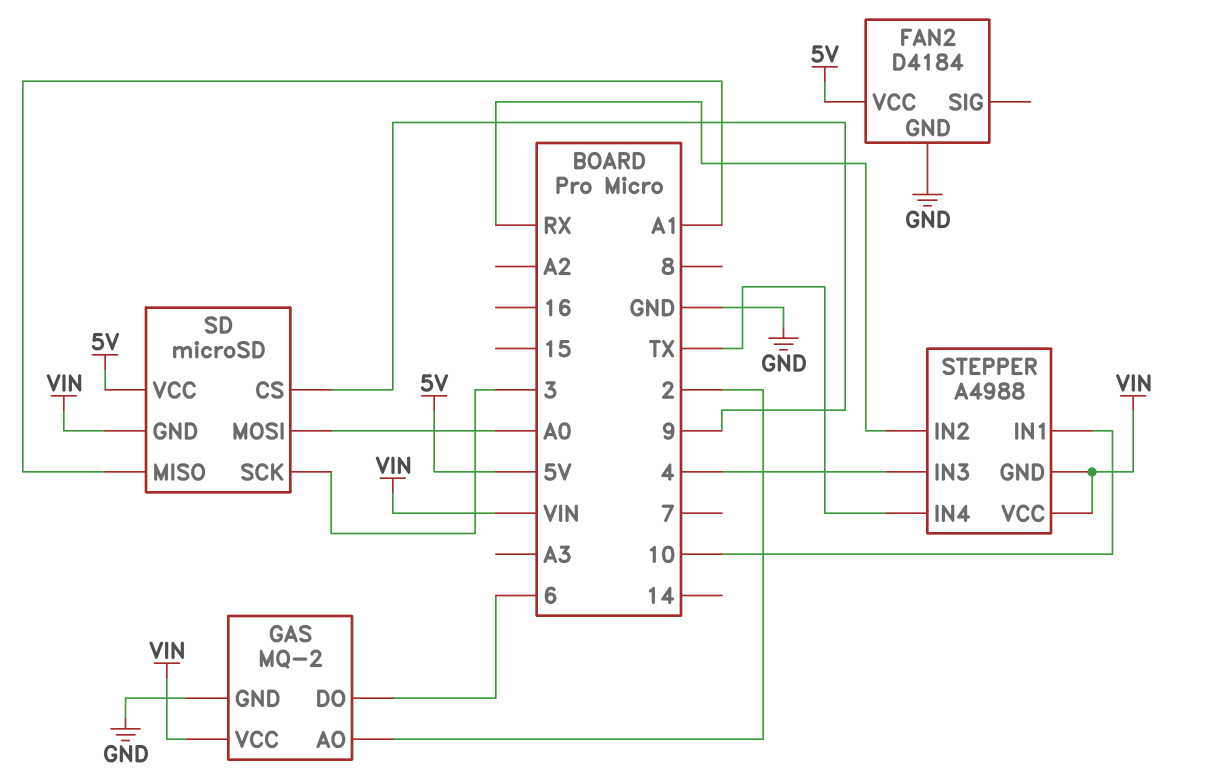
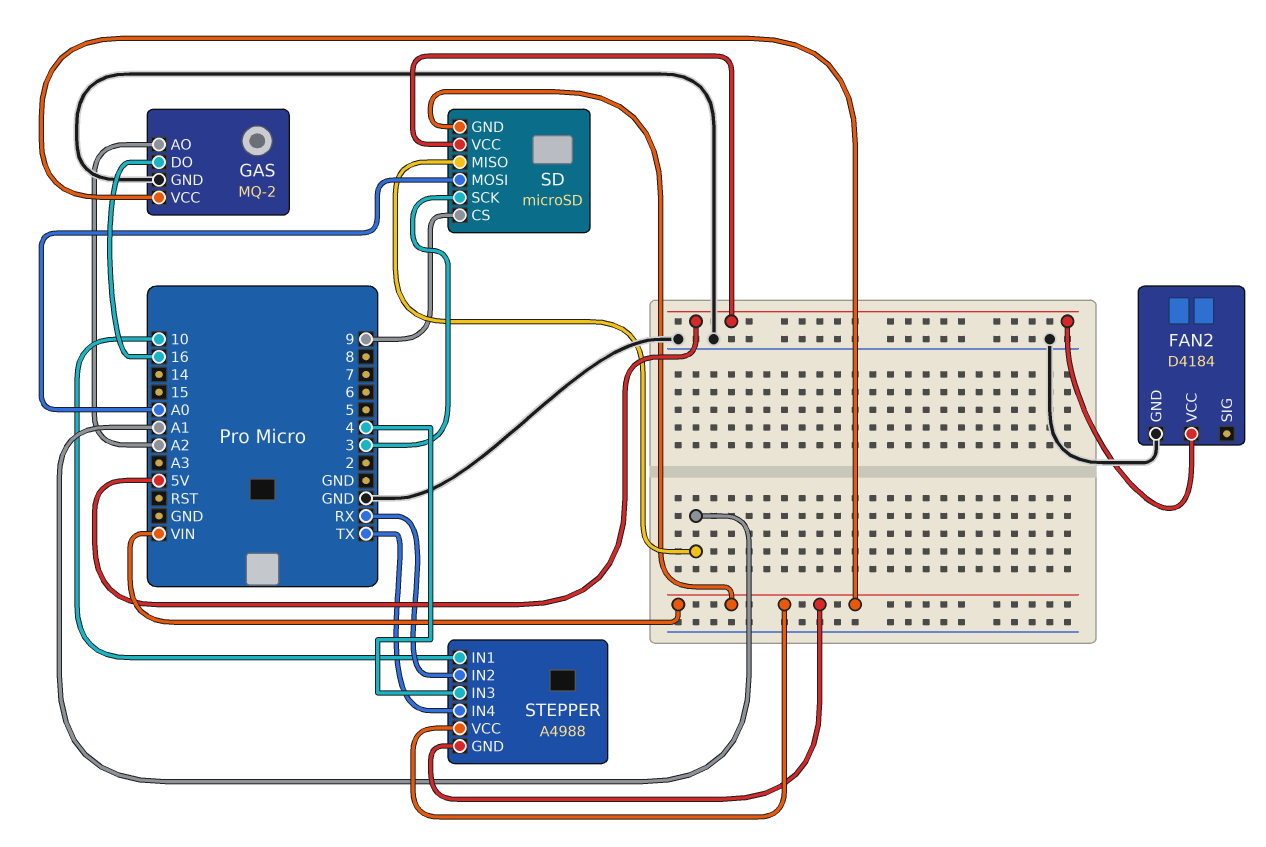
GAS pin AO: 2 -> A2
GAS pin DO: 6 -> 16

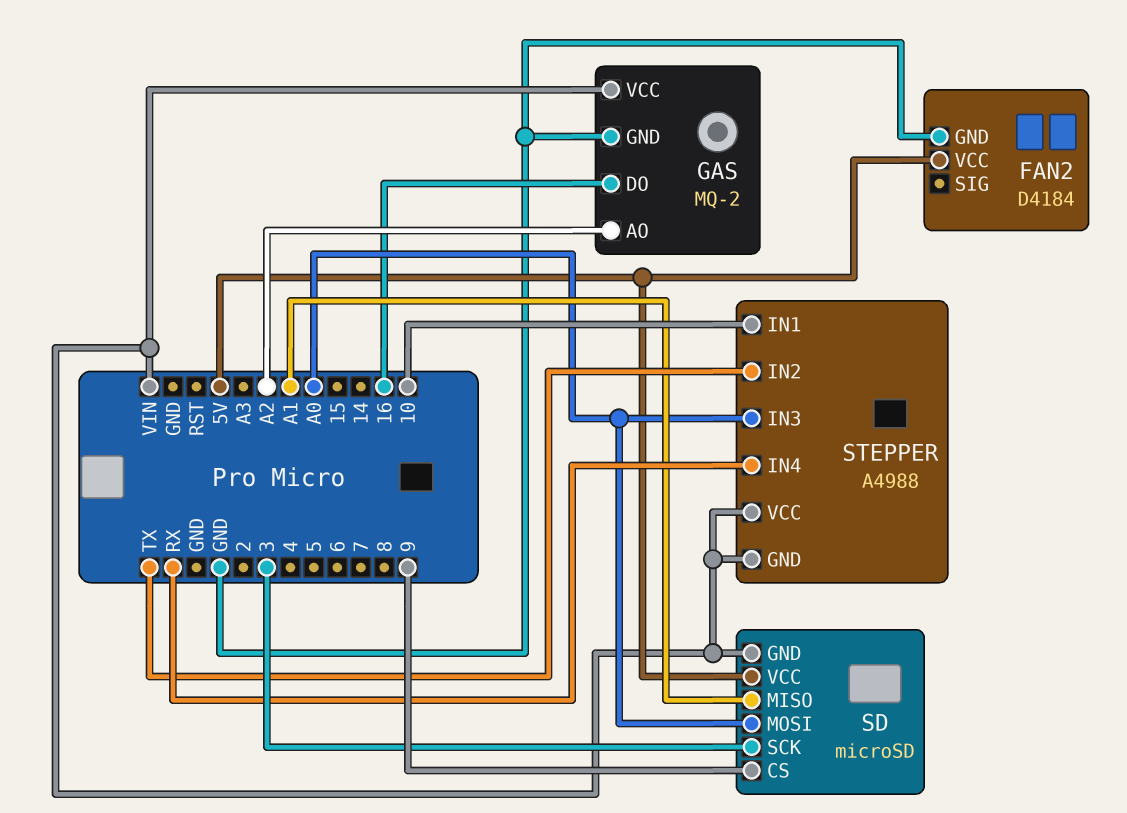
STEPPER pin IN2: RX -> TX
STEPPER pin IN3: 4 -> A0
STEPPER pin IN4: TX -> RX

